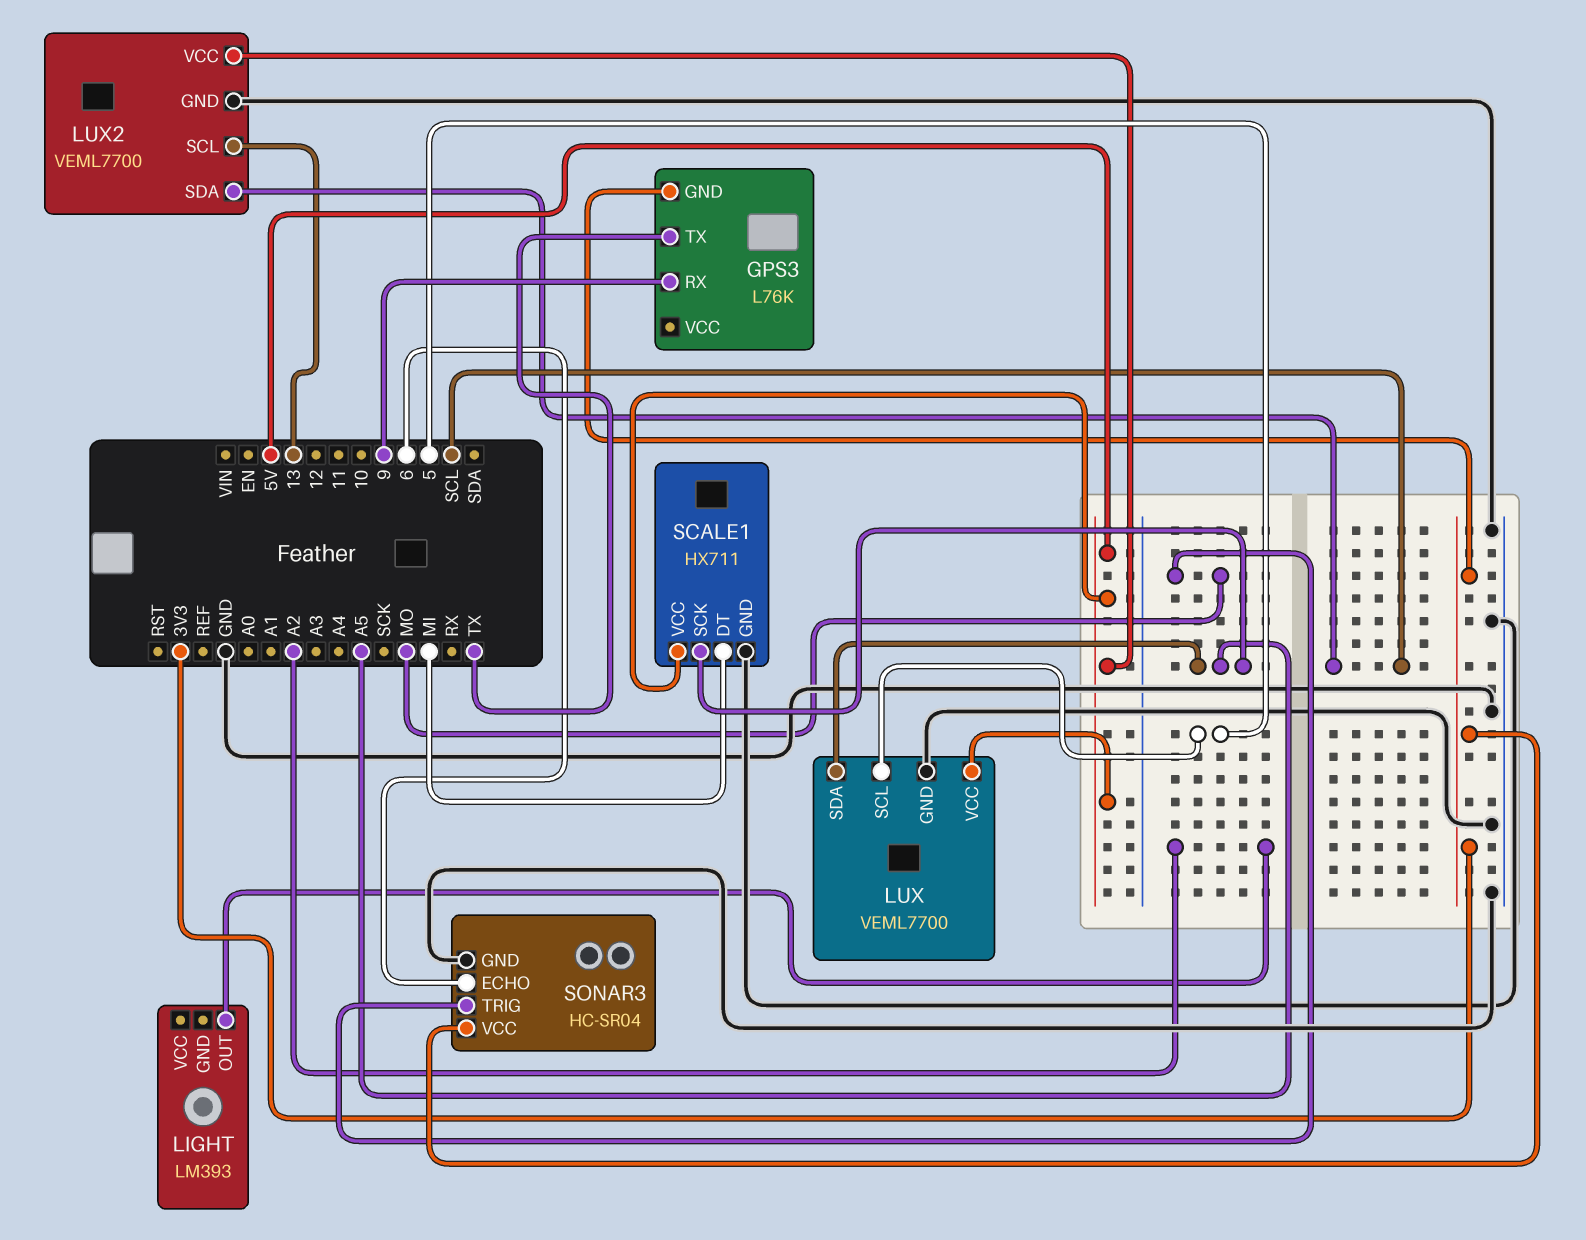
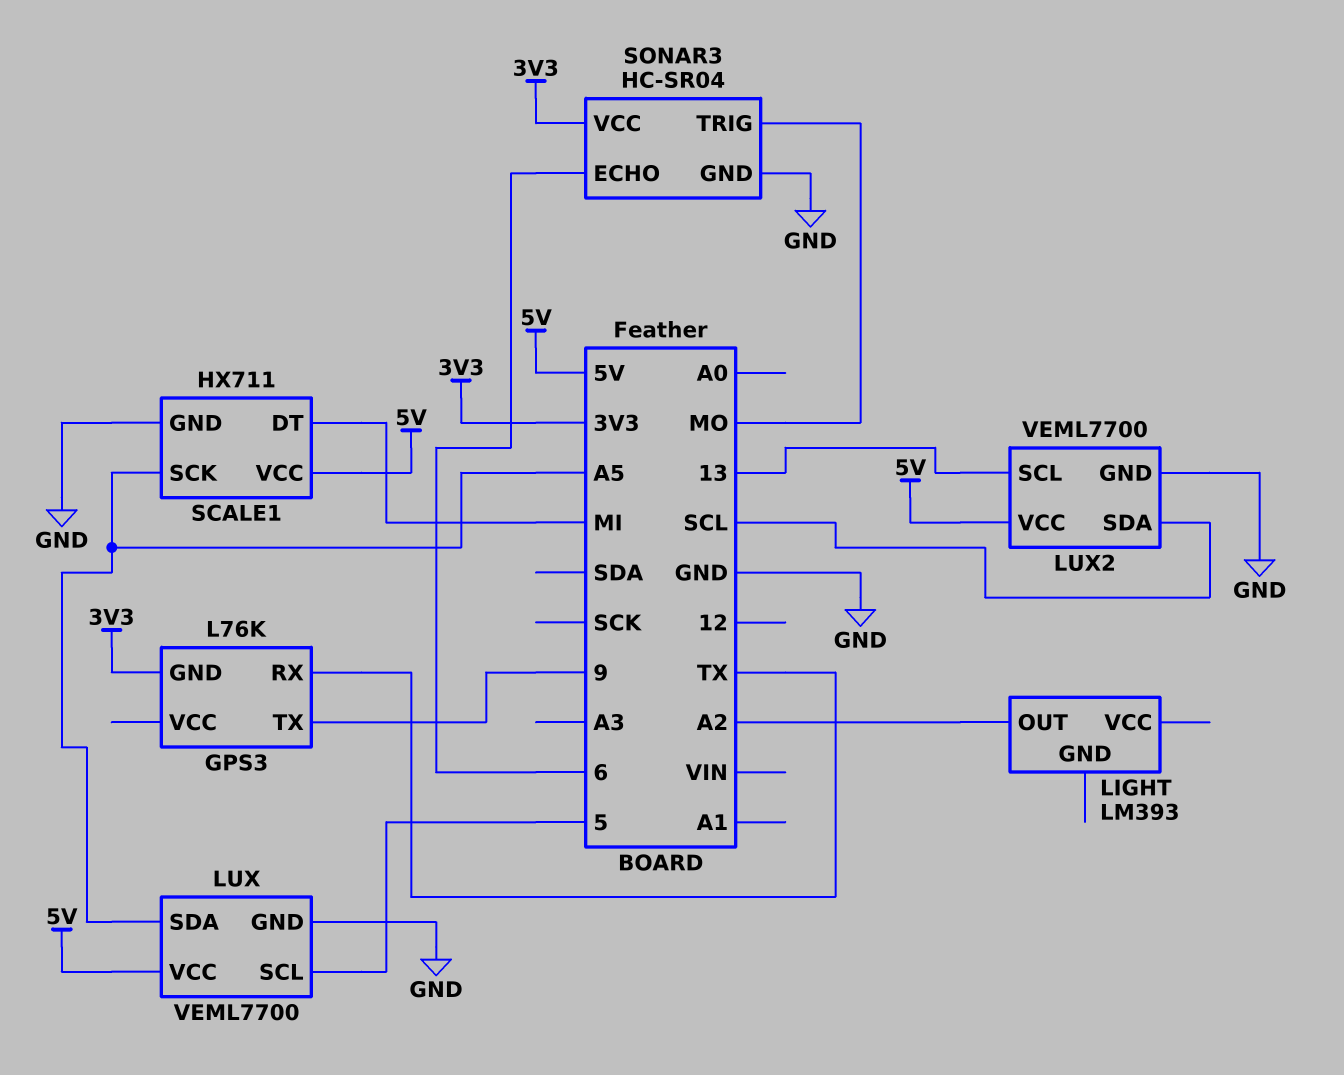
GPS3 pin RX: 9 -> TX
GPS3 pin TX: TX -> 9

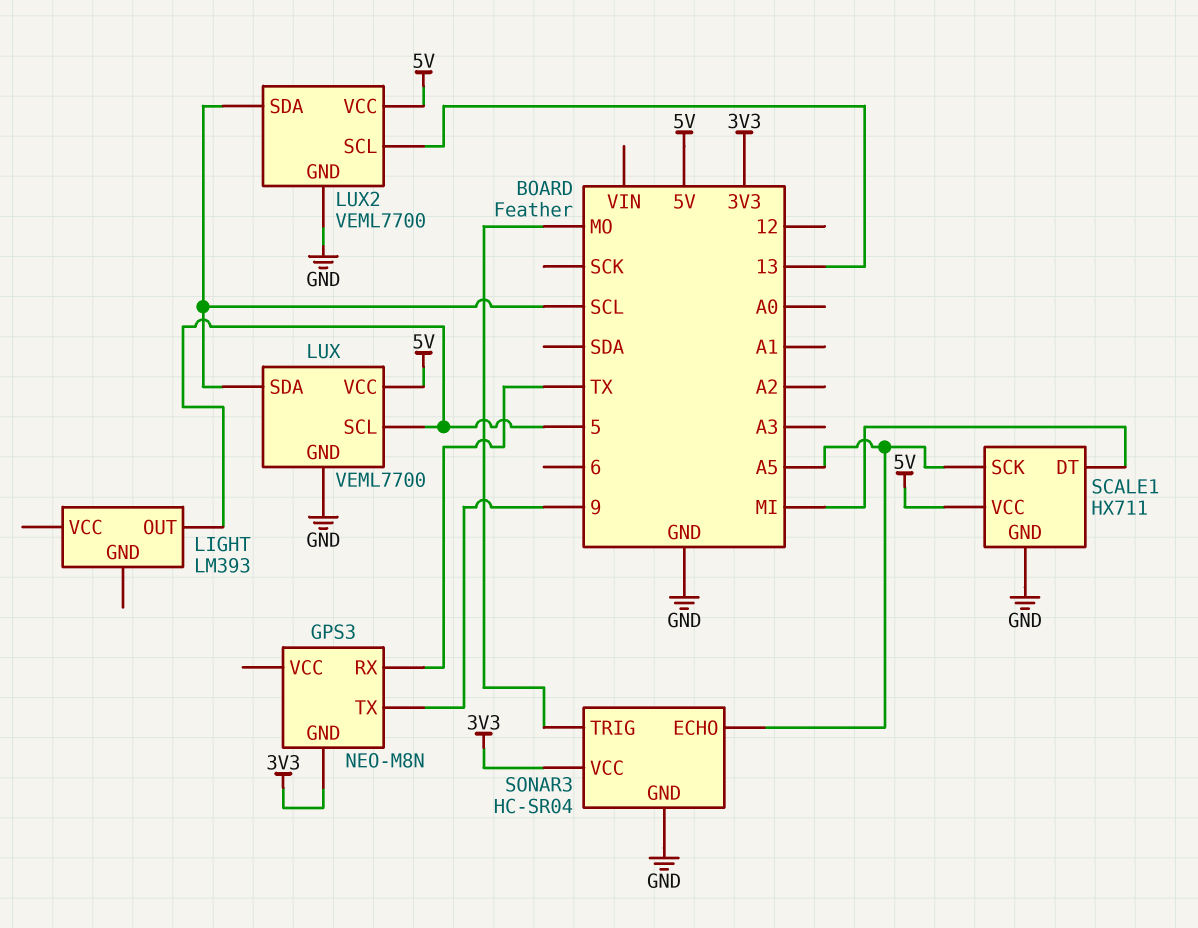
GPS3: L76K -> NEO-M8N
LIGHT pin OUT: A2 -> 5
LUX pin SDA: A5 -> SCL
SONAR3 pin ECHO: 6 -> A5

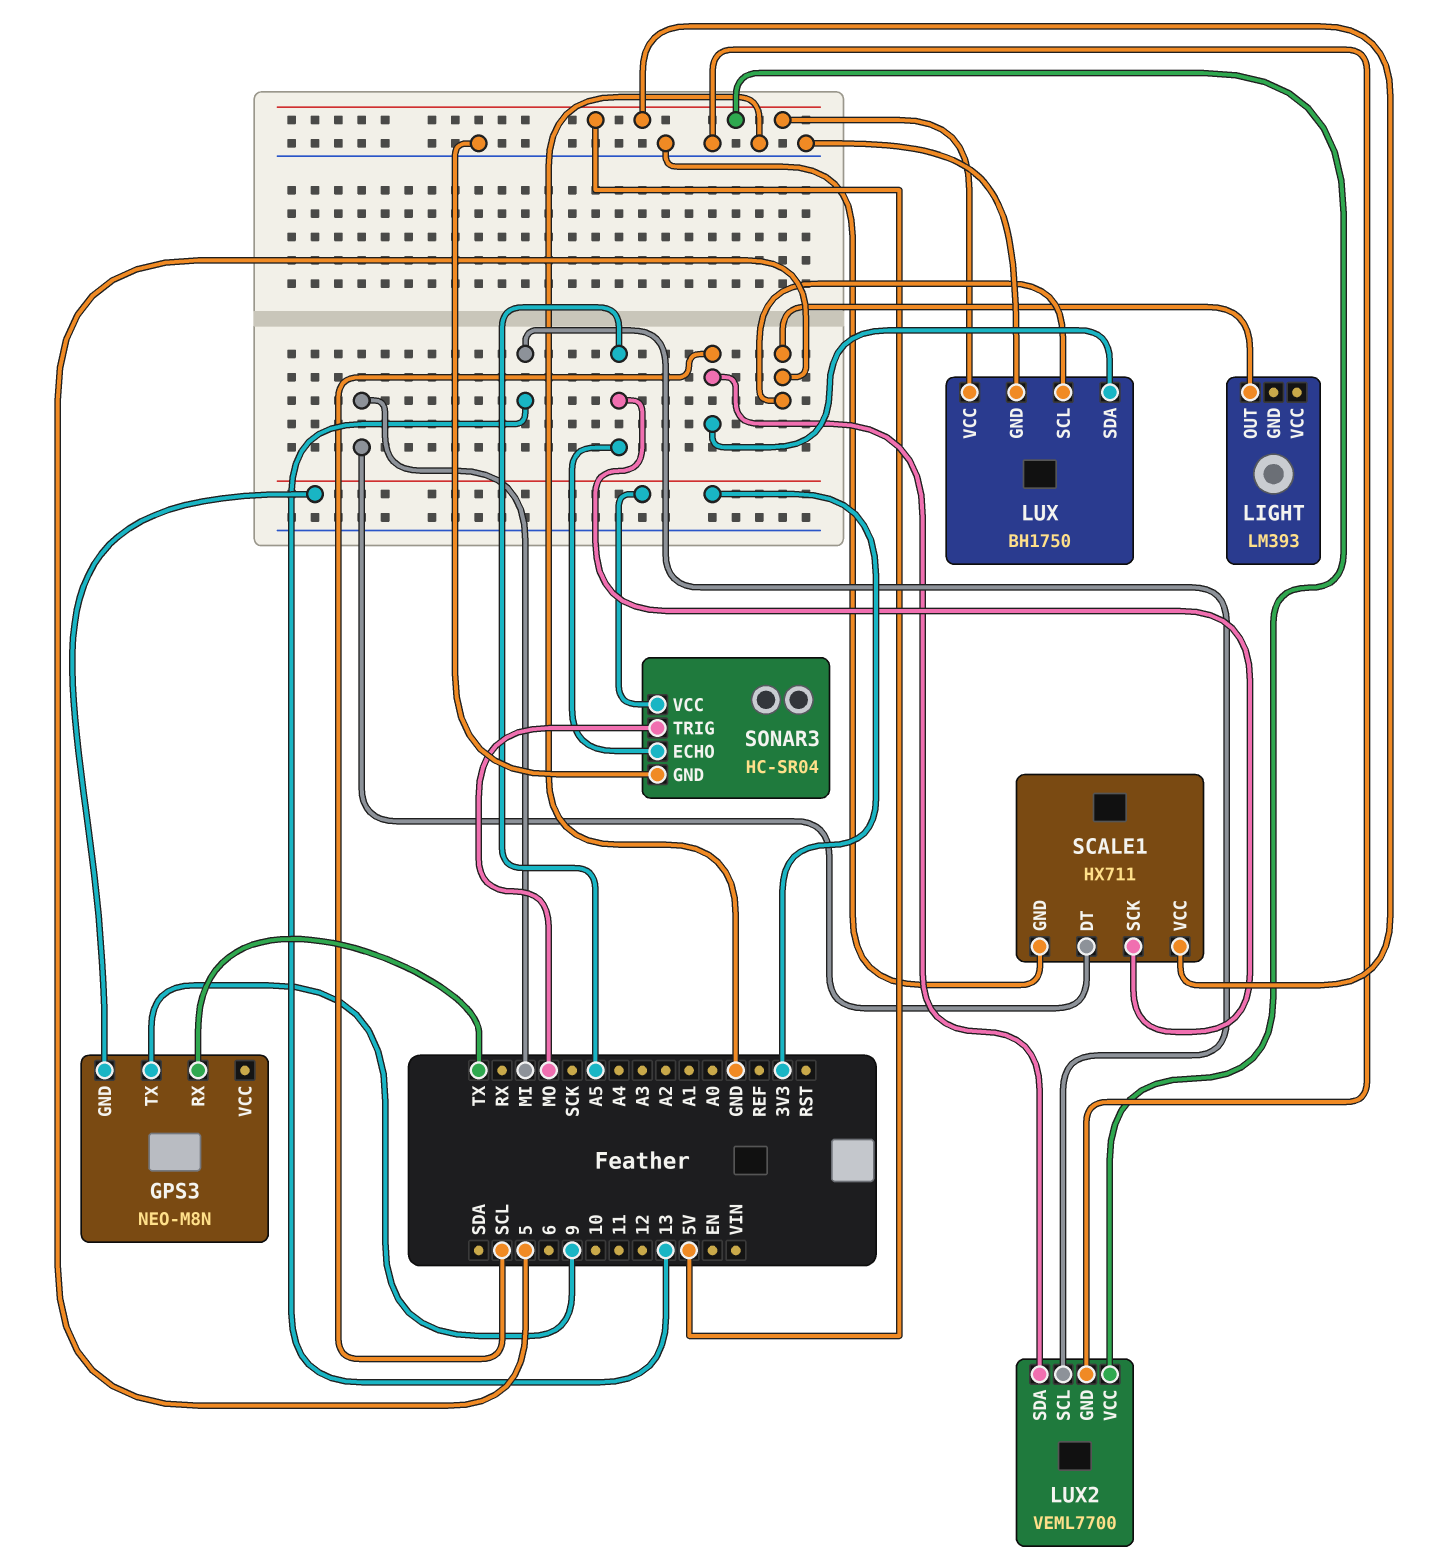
LUX: VEML7700 -> BH1750

